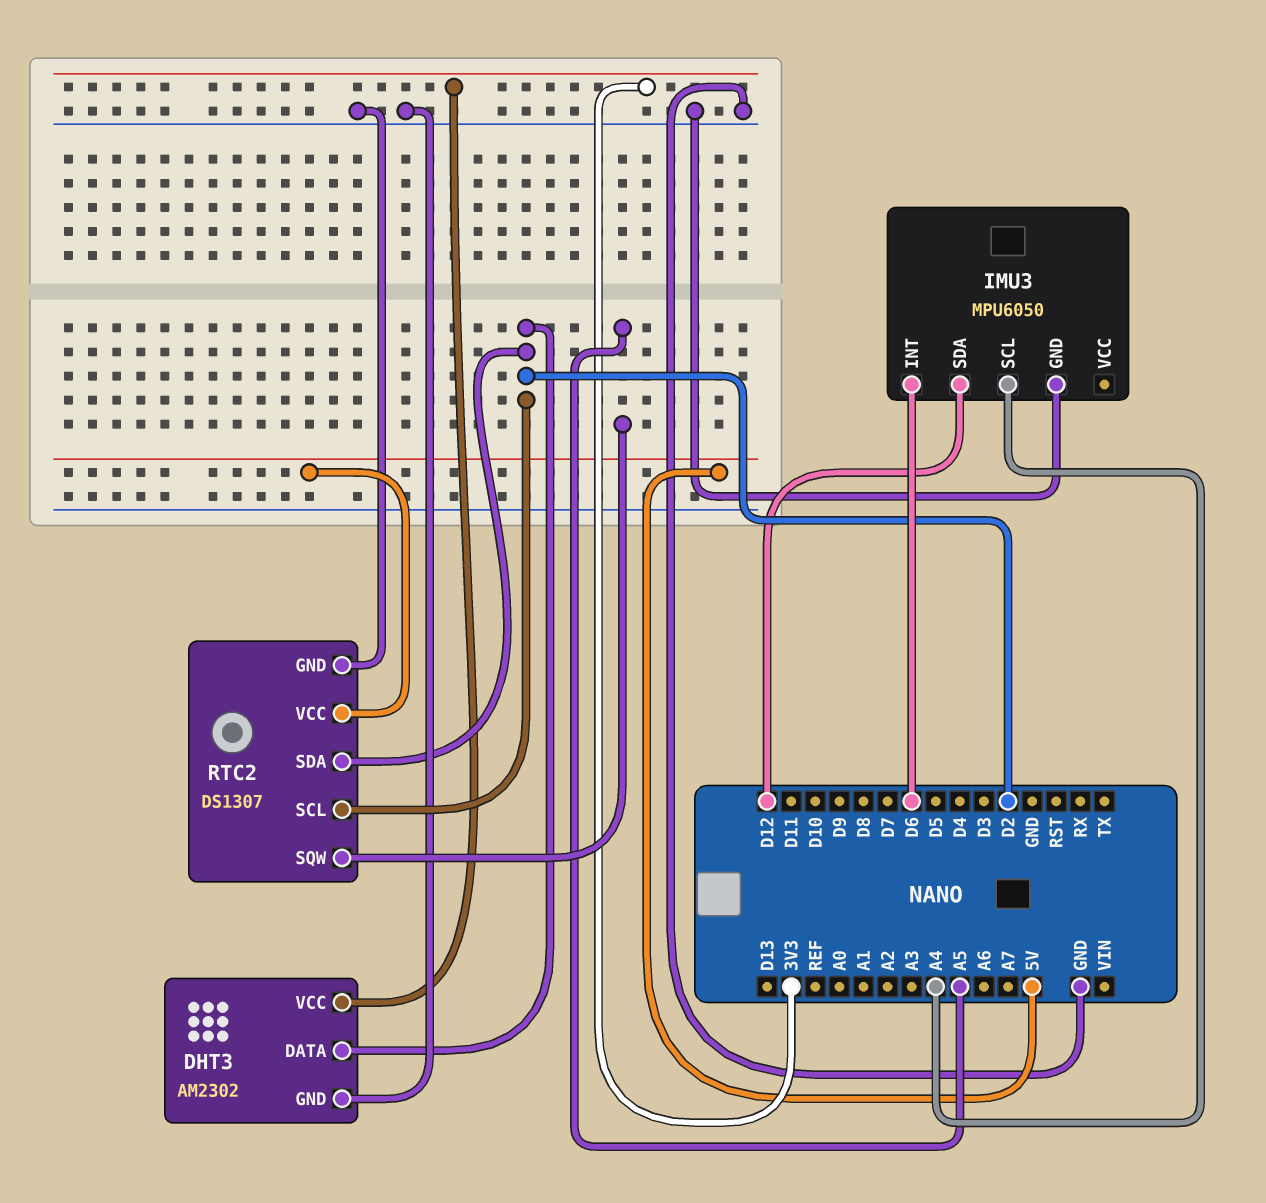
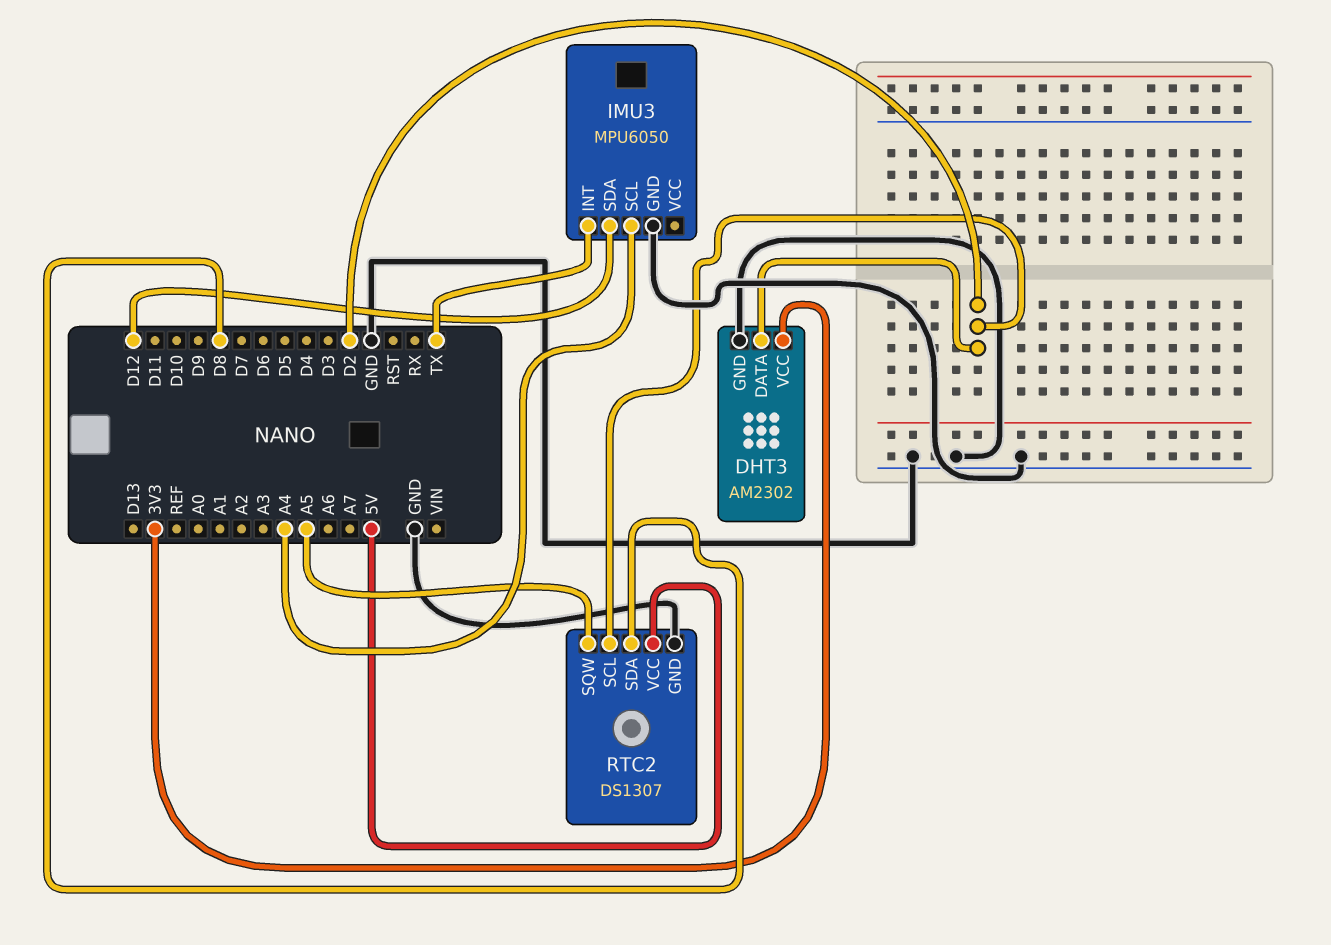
IMU3 pin INT: D6 -> TX
RTC2 pin SDA: D2 -> D8

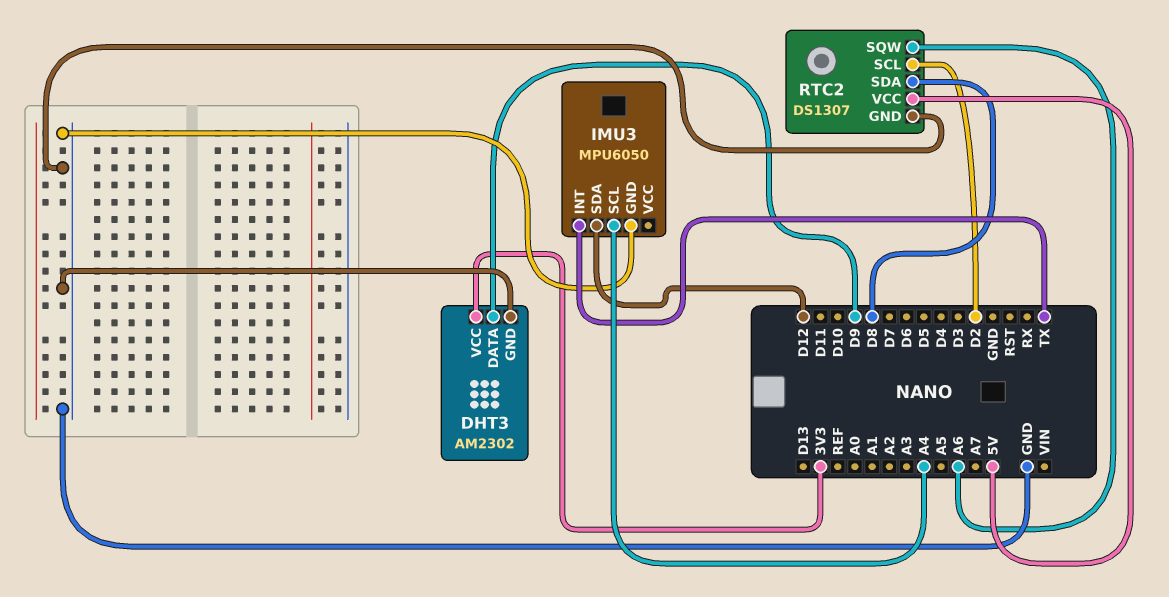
DHT3 pin DATA: D2 -> D9
RTC2 pin SQW: A5 -> A6

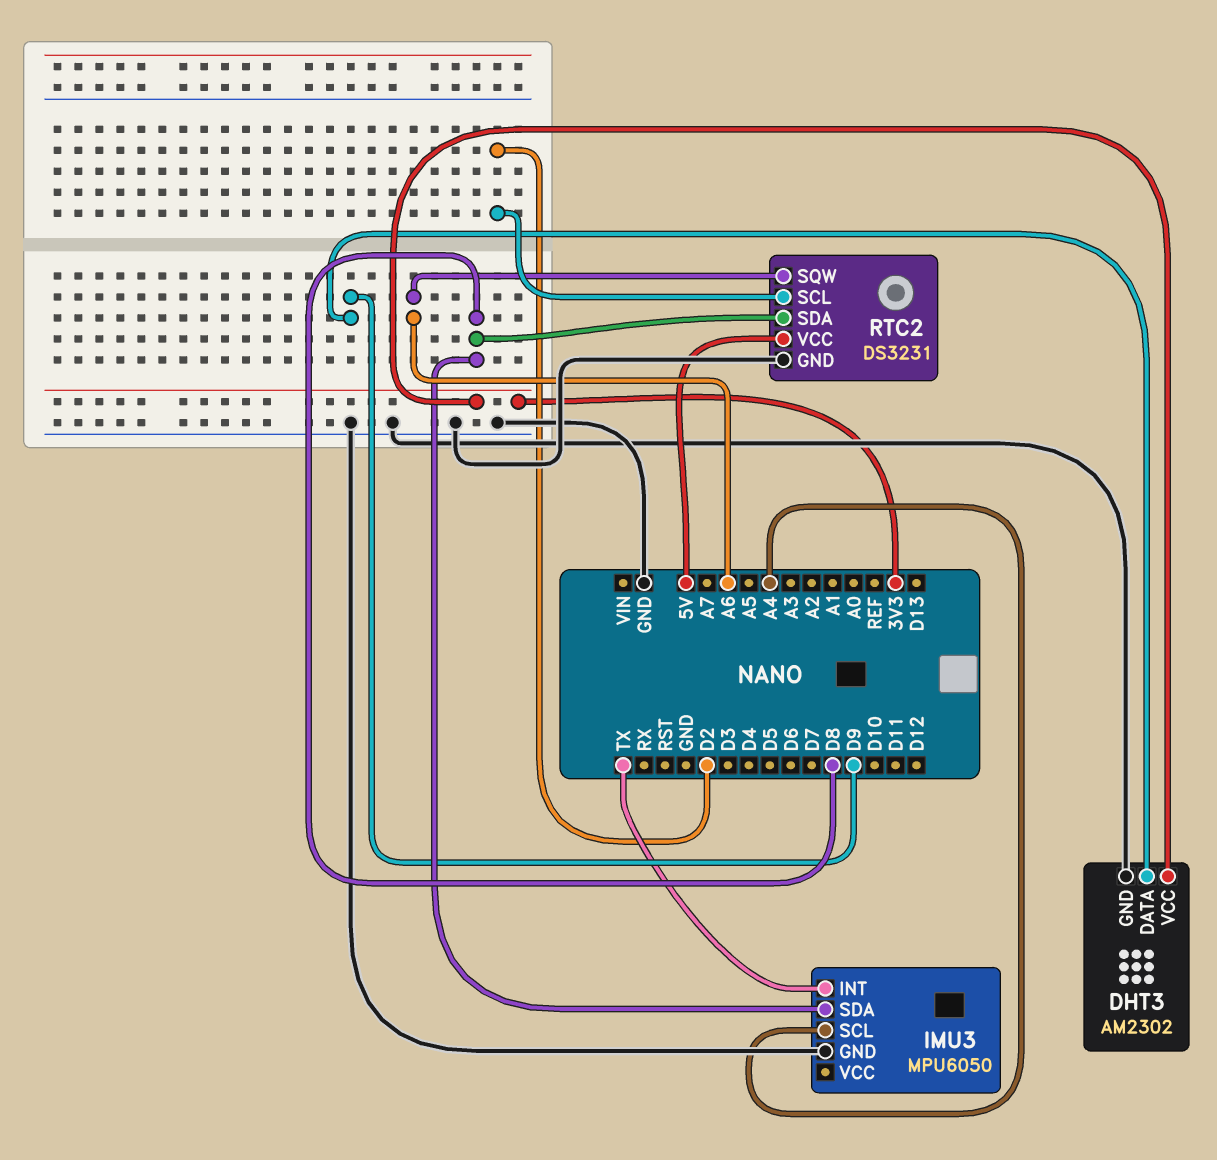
IMU3 pin SDA: D12 -> D8
RTC2: DS1307 -> DS3231

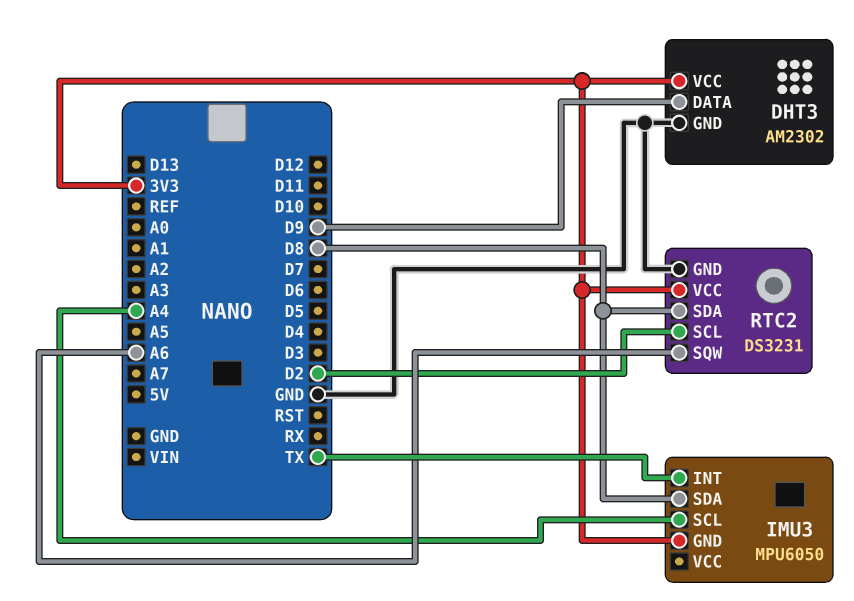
IMU3 pin GND: GND -> 3V3
RTC2 pin VCC: 5V -> 3V3

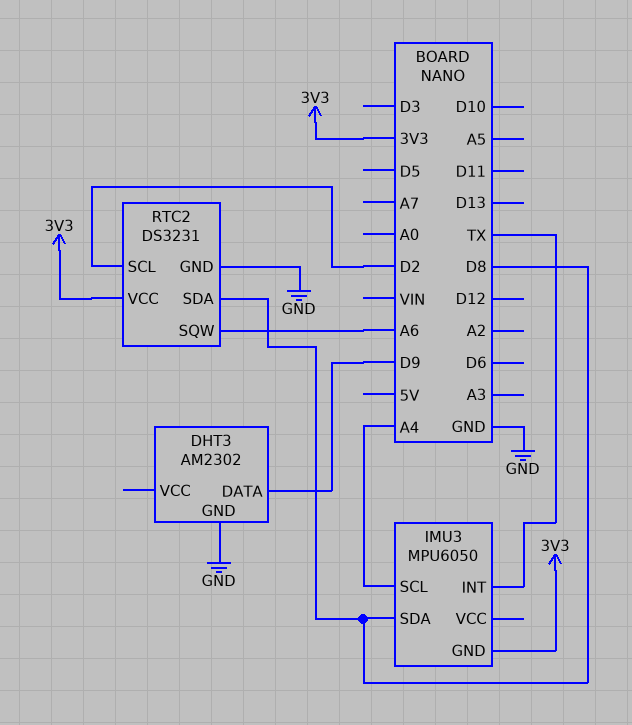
DHT3 pin VCC: 3V3 -> none

